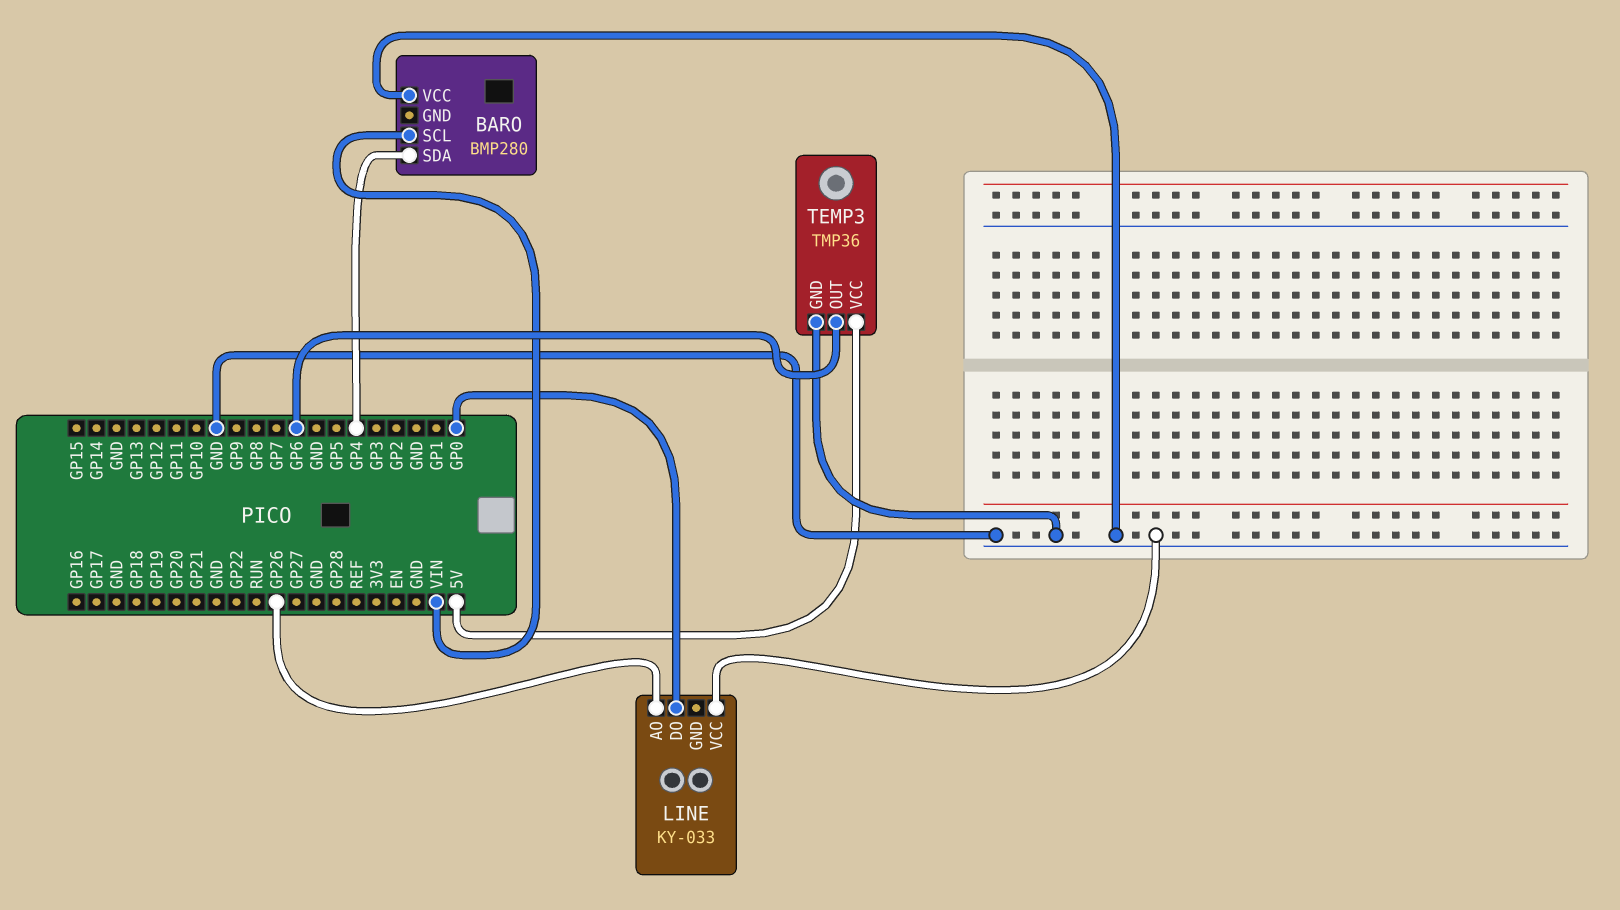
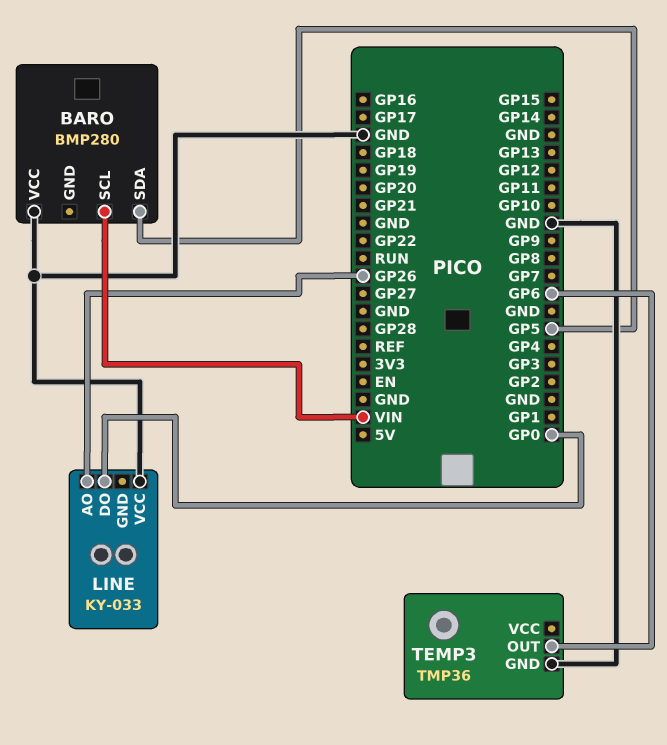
BARO pin SDA: GP4 -> GP5
TEMP3 pin VCC: 5V -> none

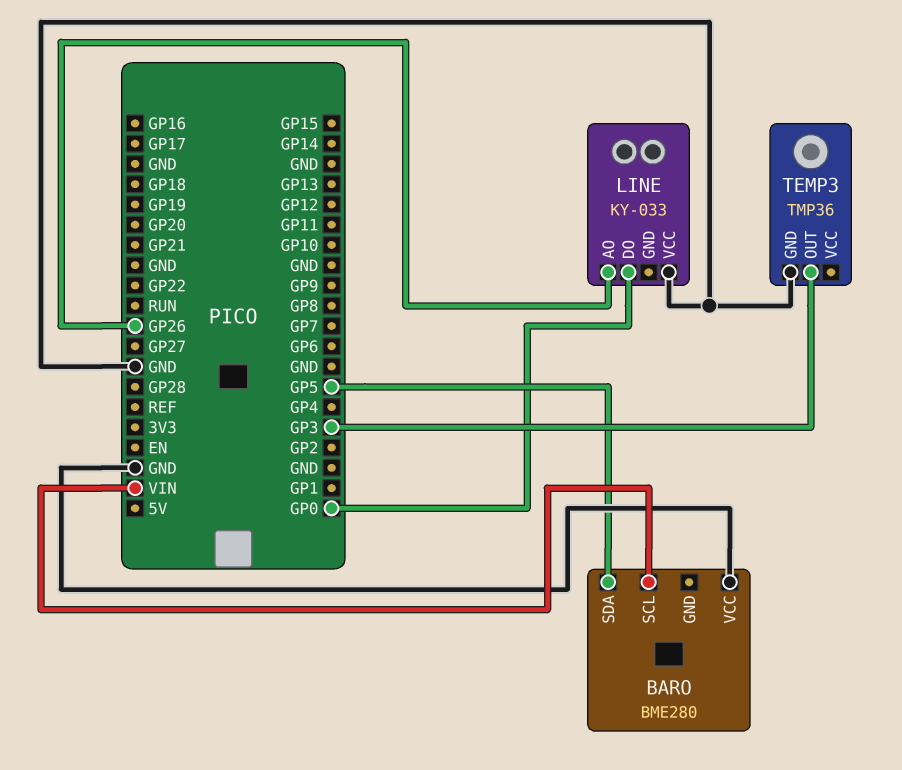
BARO: BMP280 -> BME280
TEMP3 pin OUT: GP6 -> GP3

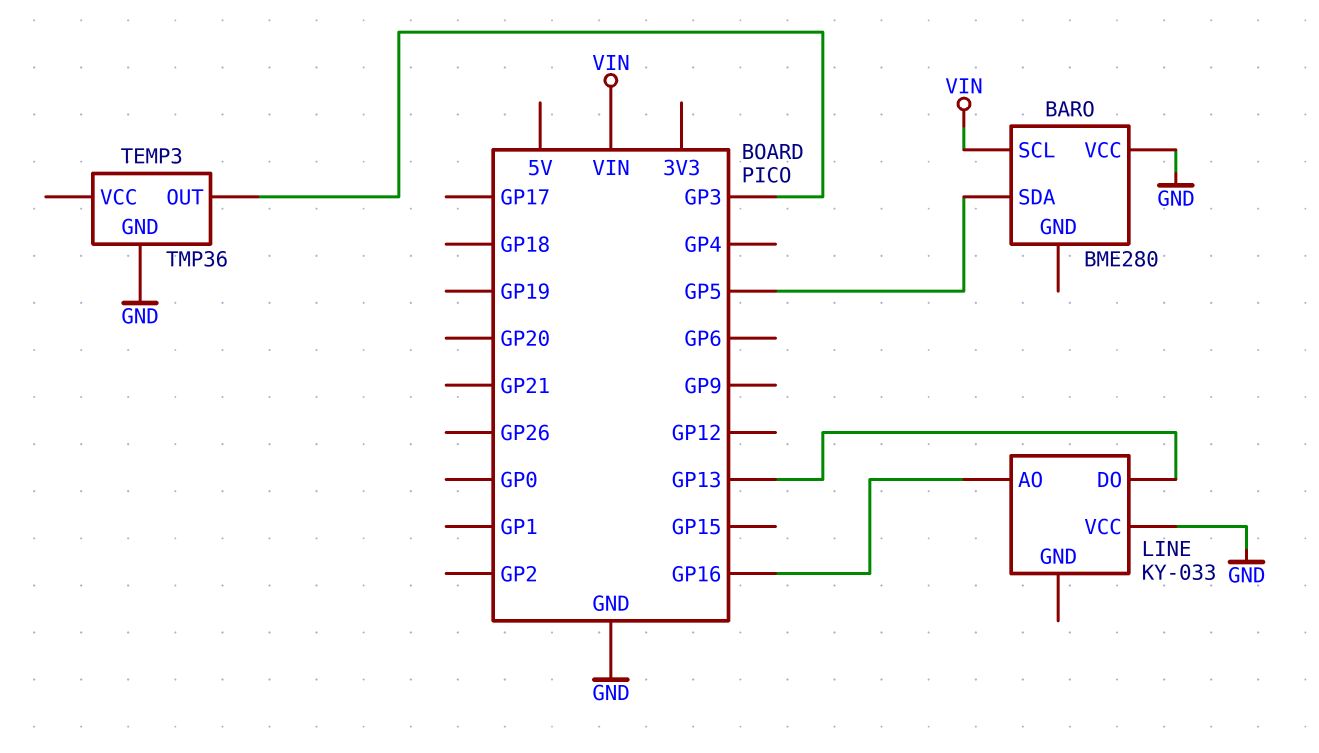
LINE pin AO: GP26 -> GP16
LINE pin DO: GP0 -> GP13

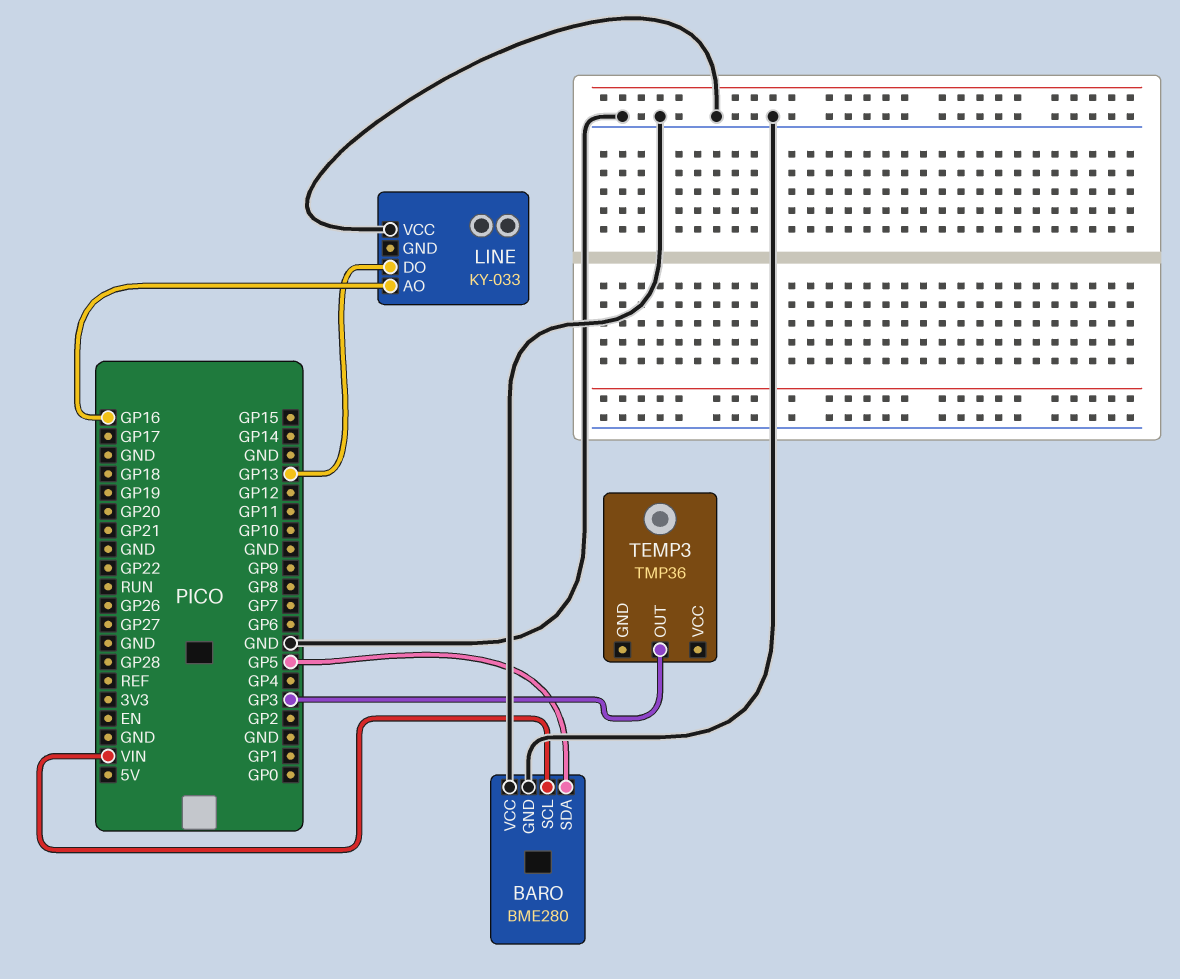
BARO pin GND: none -> GND
TEMP3 pin GND: GND -> none

